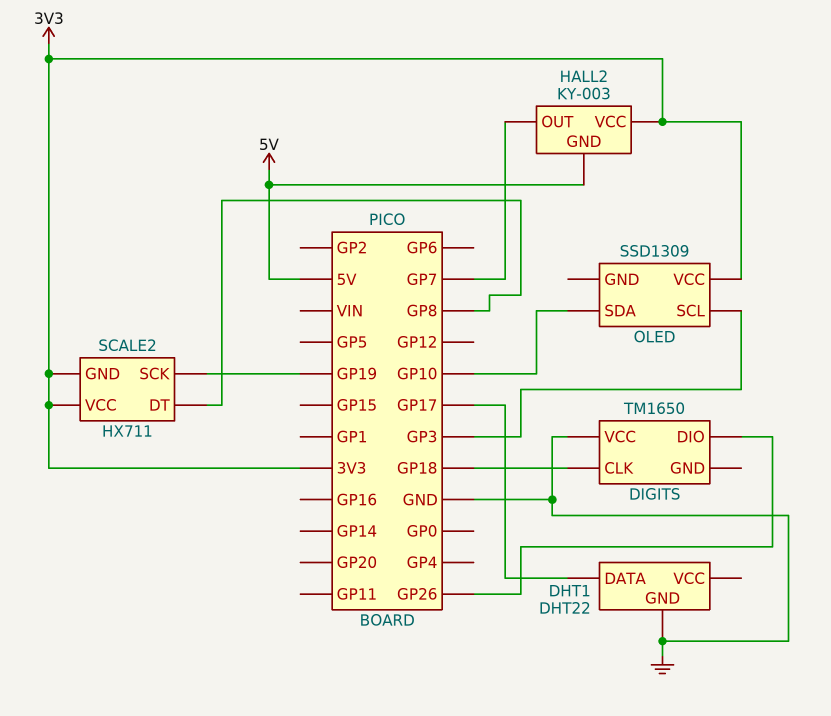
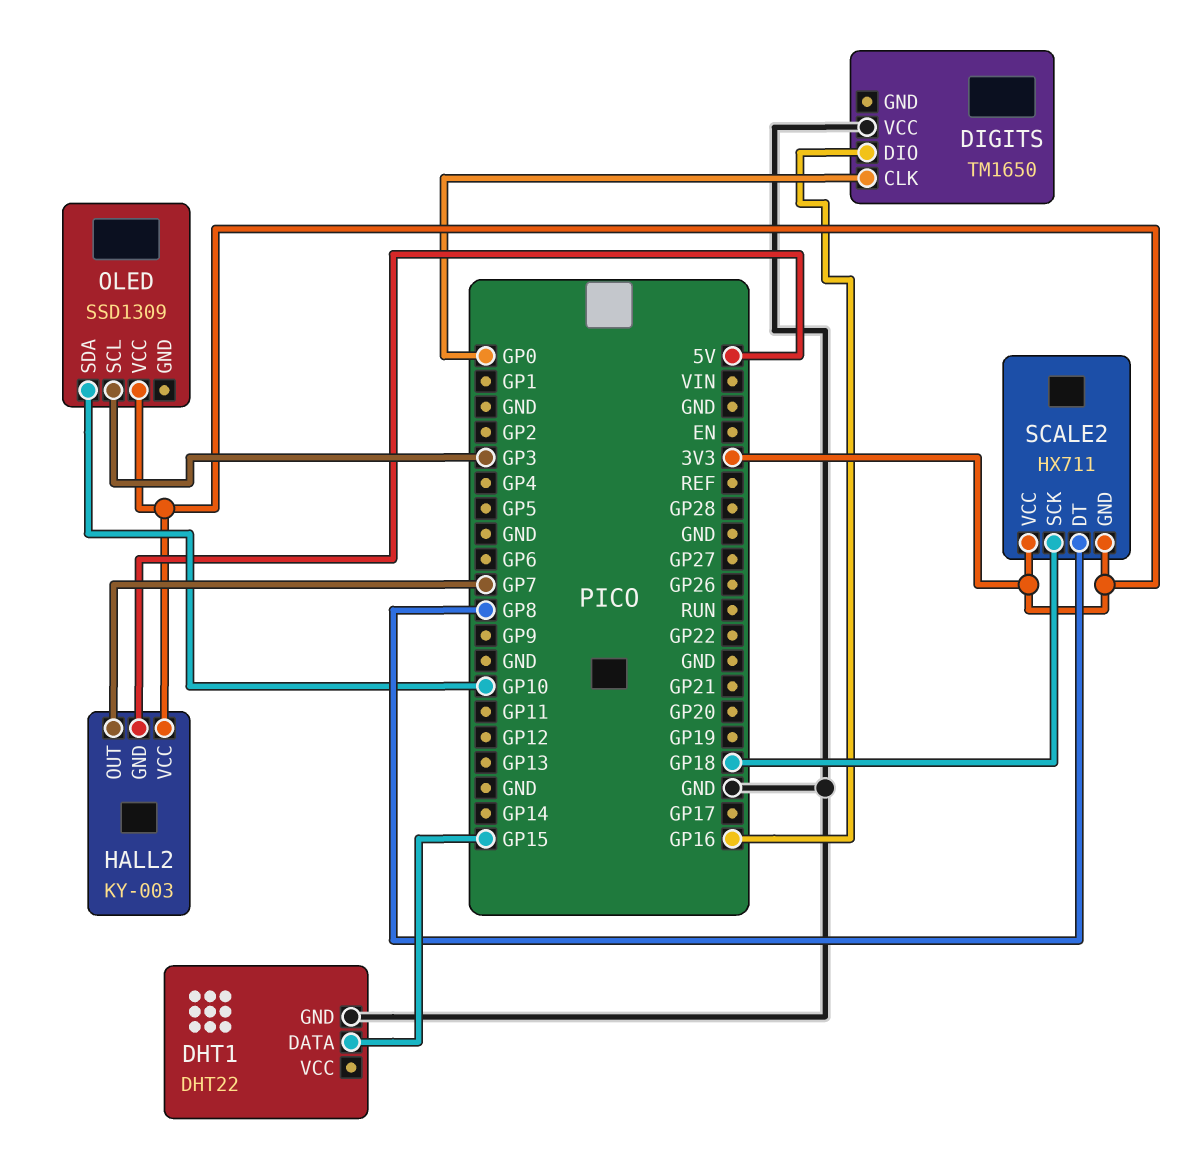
DHT1 pin DATA: GP17 -> GP15
DIGITS pin CLK: GP18 -> GP0
DIGITS pin DIO: GP26 -> GP16
SCALE2 pin SCK: GP19 -> GP18

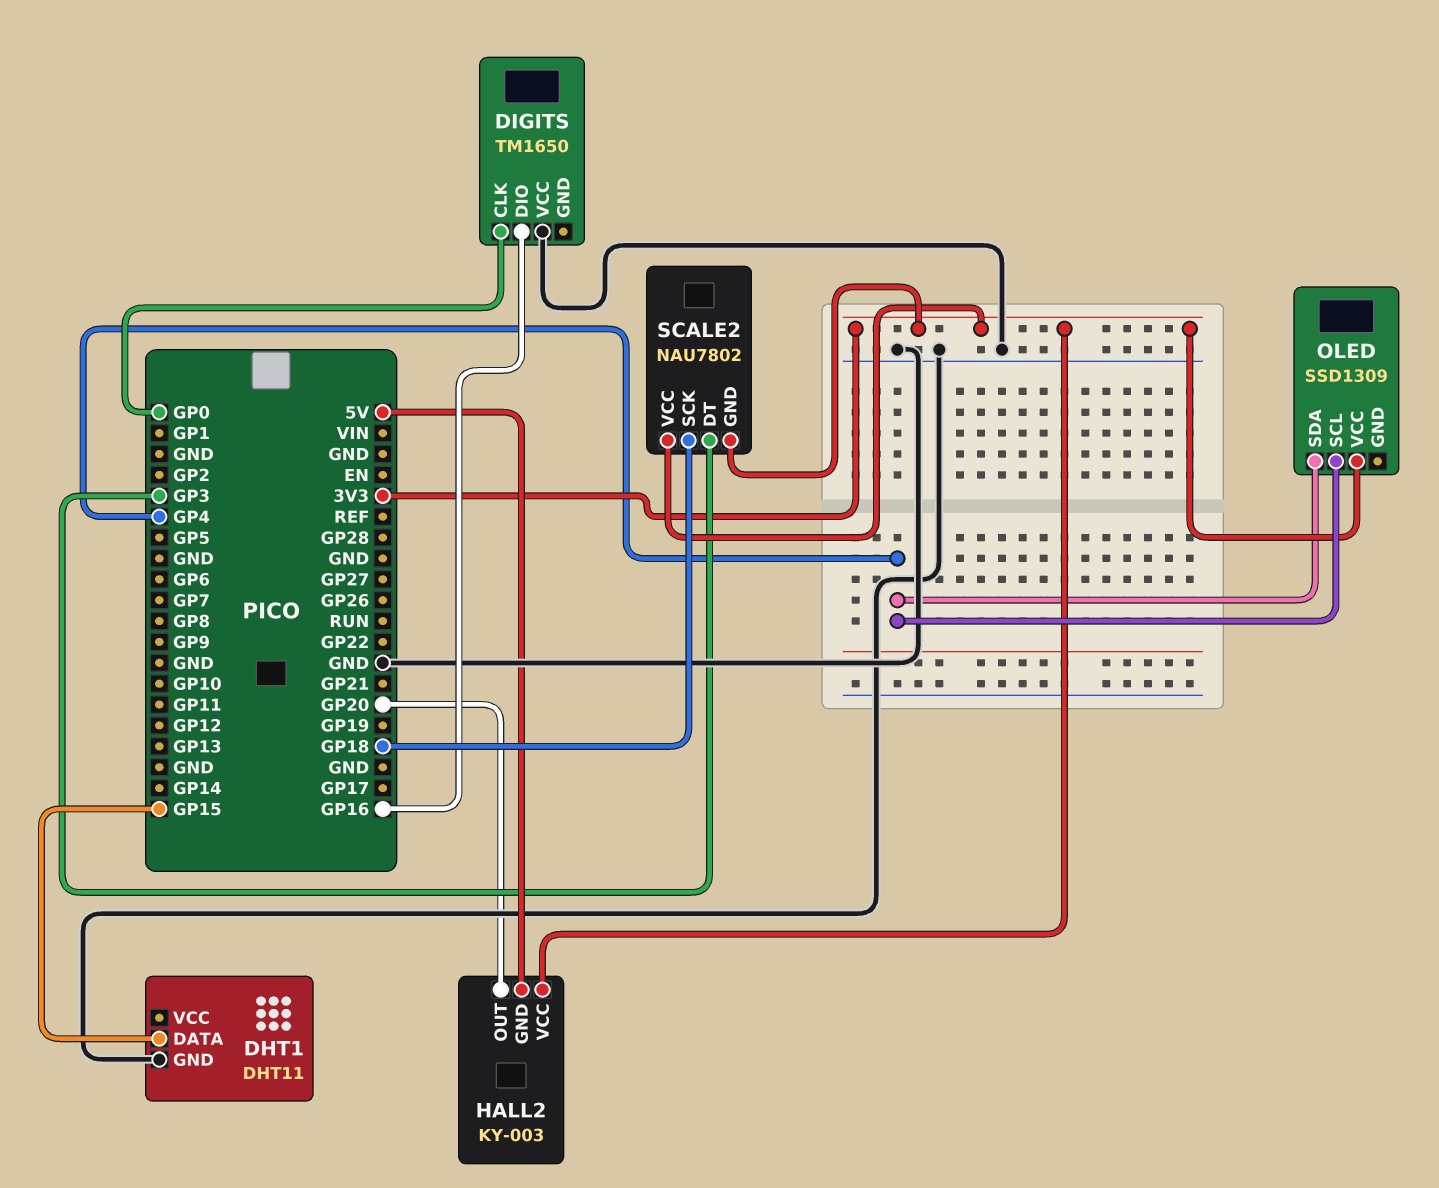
DHT1: DHT22 -> DHT11
HALL2 pin OUT: GP7 -> GP20
OLED pin SCL: GP3 -> GP4
OLED pin SDA: GP10 -> GP4
SCALE2: HX711 -> NAU7802
SCALE2 pin DT: GP8 -> GP3

